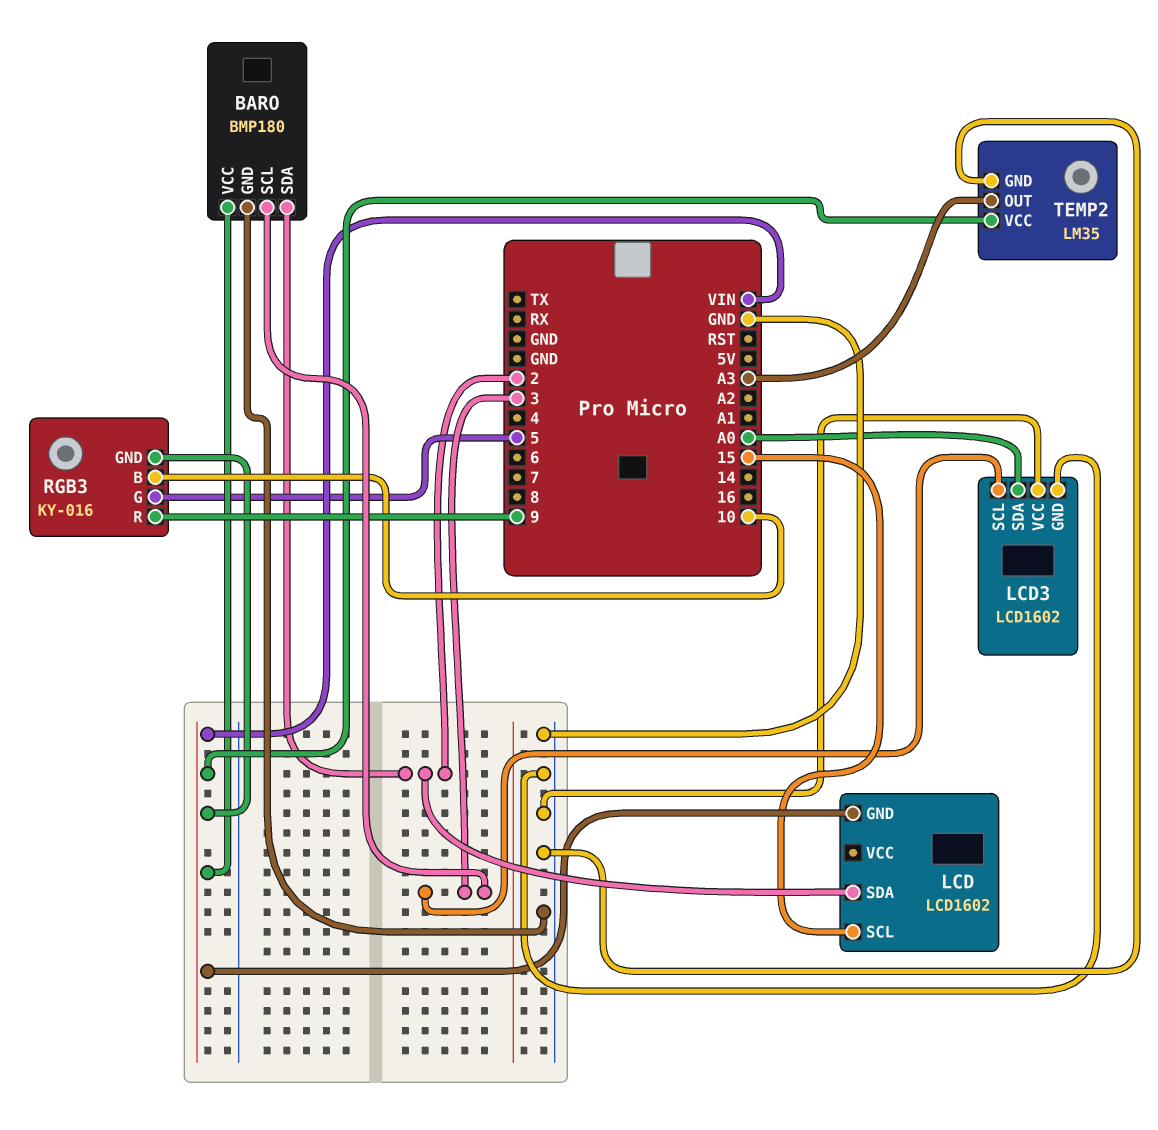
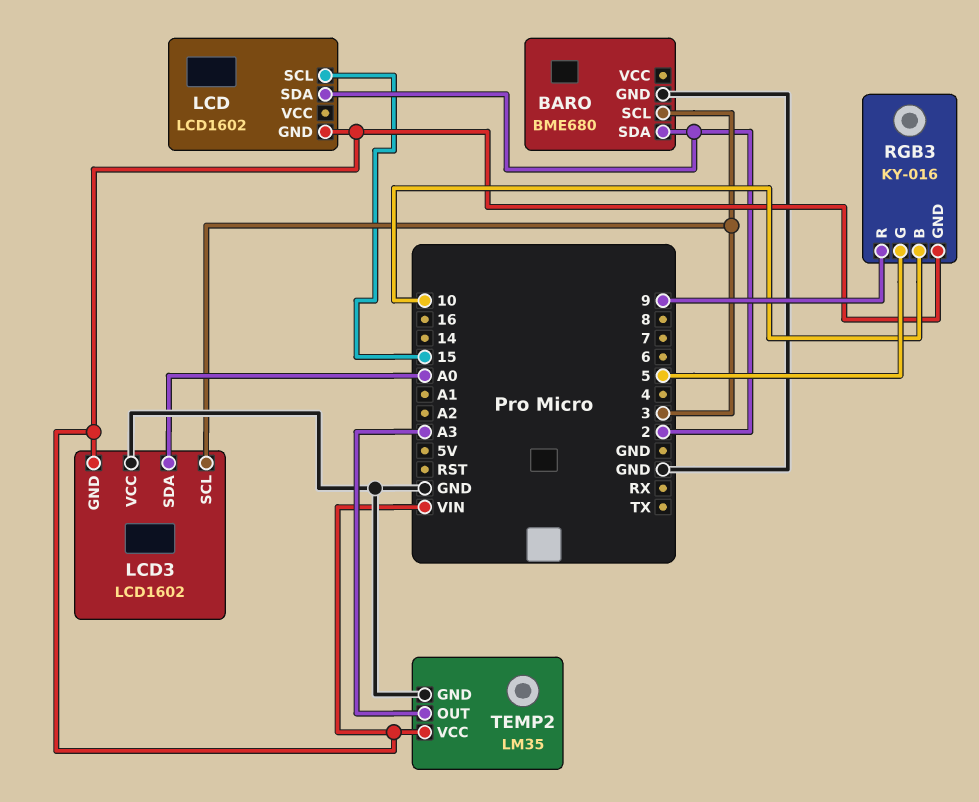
BARO: BMP180 -> BME680
BARO pin VCC: VIN -> none
LCD3 pin GND: GND -> VIN

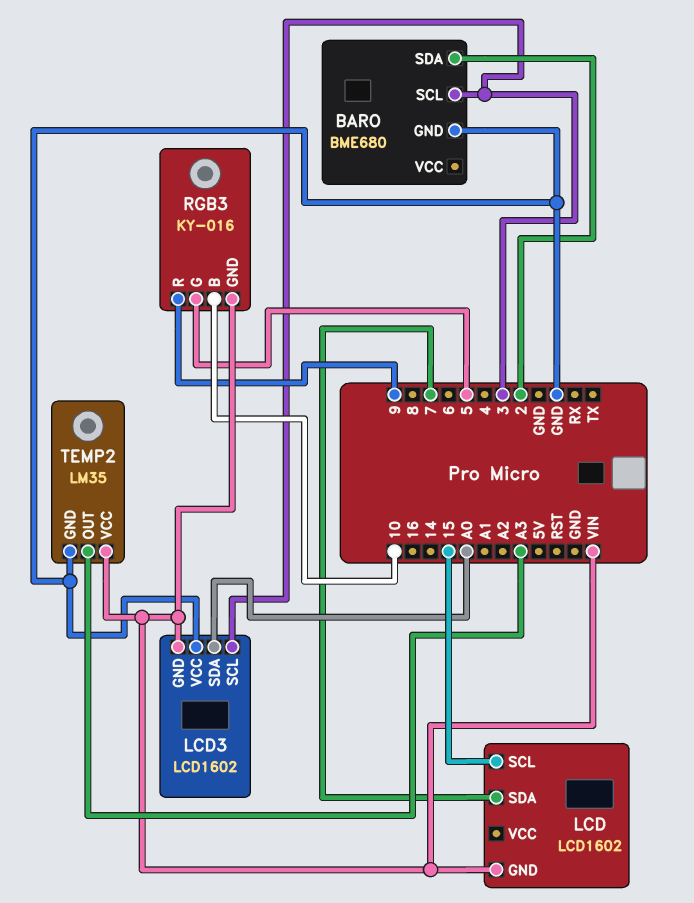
LCD pin SDA: 2 -> 7

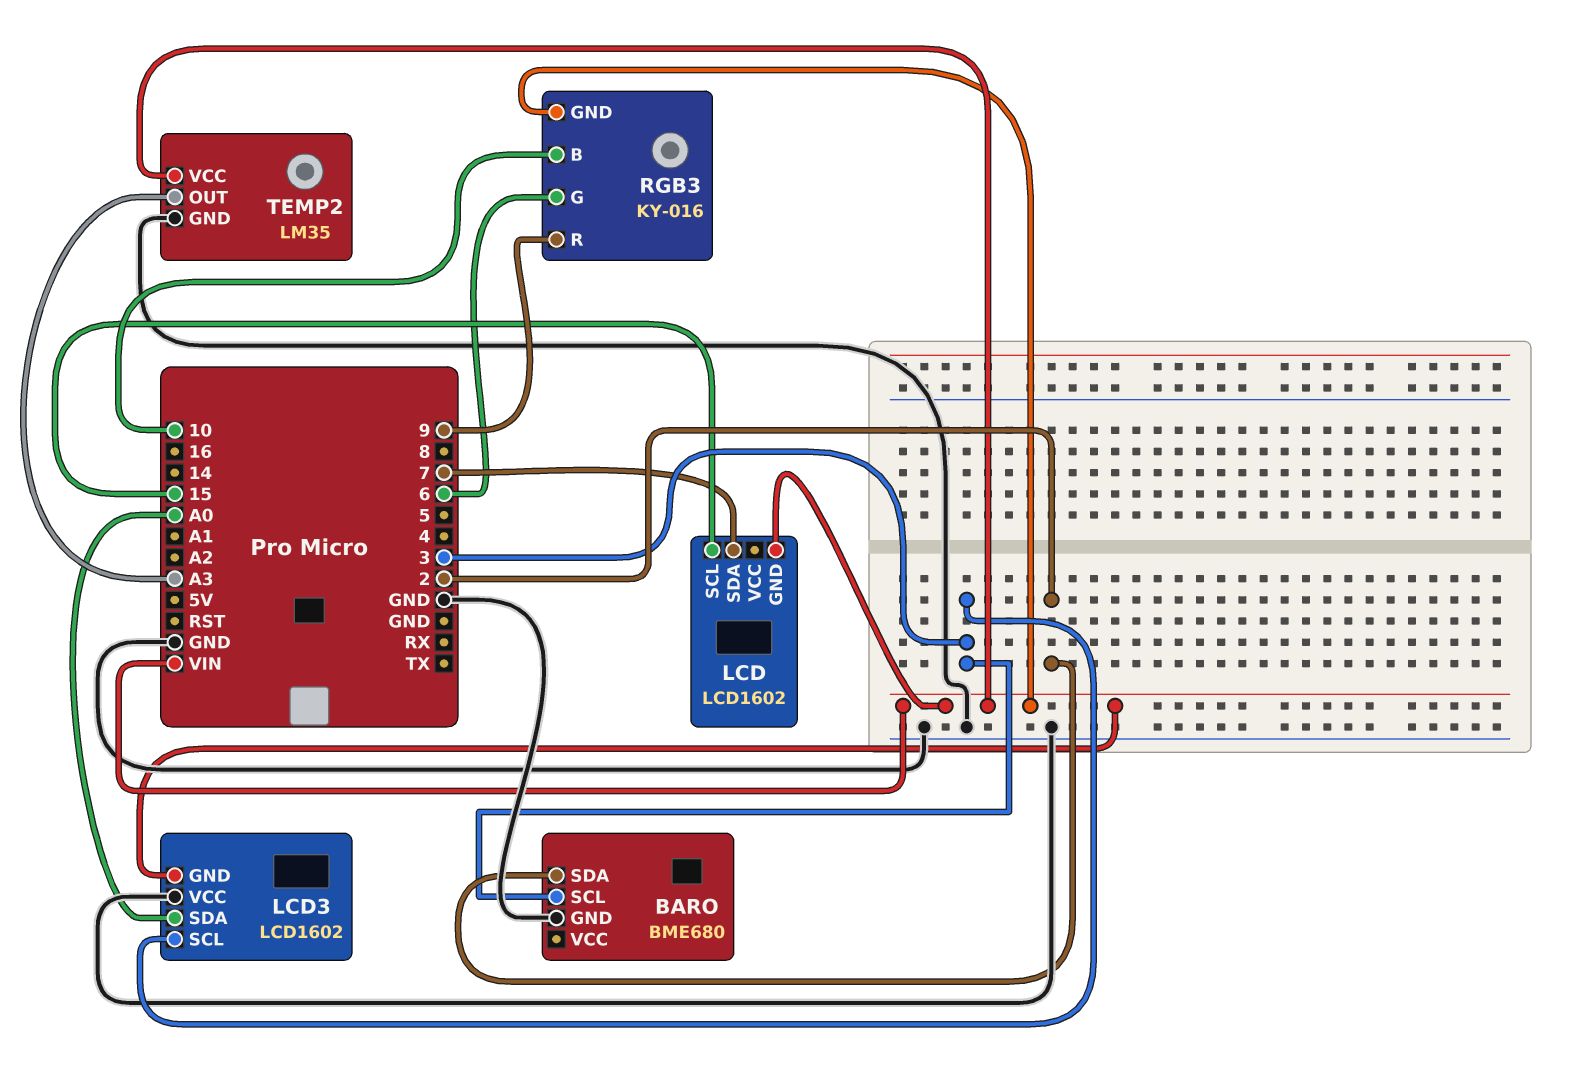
RGB3 pin G: 5 -> 6

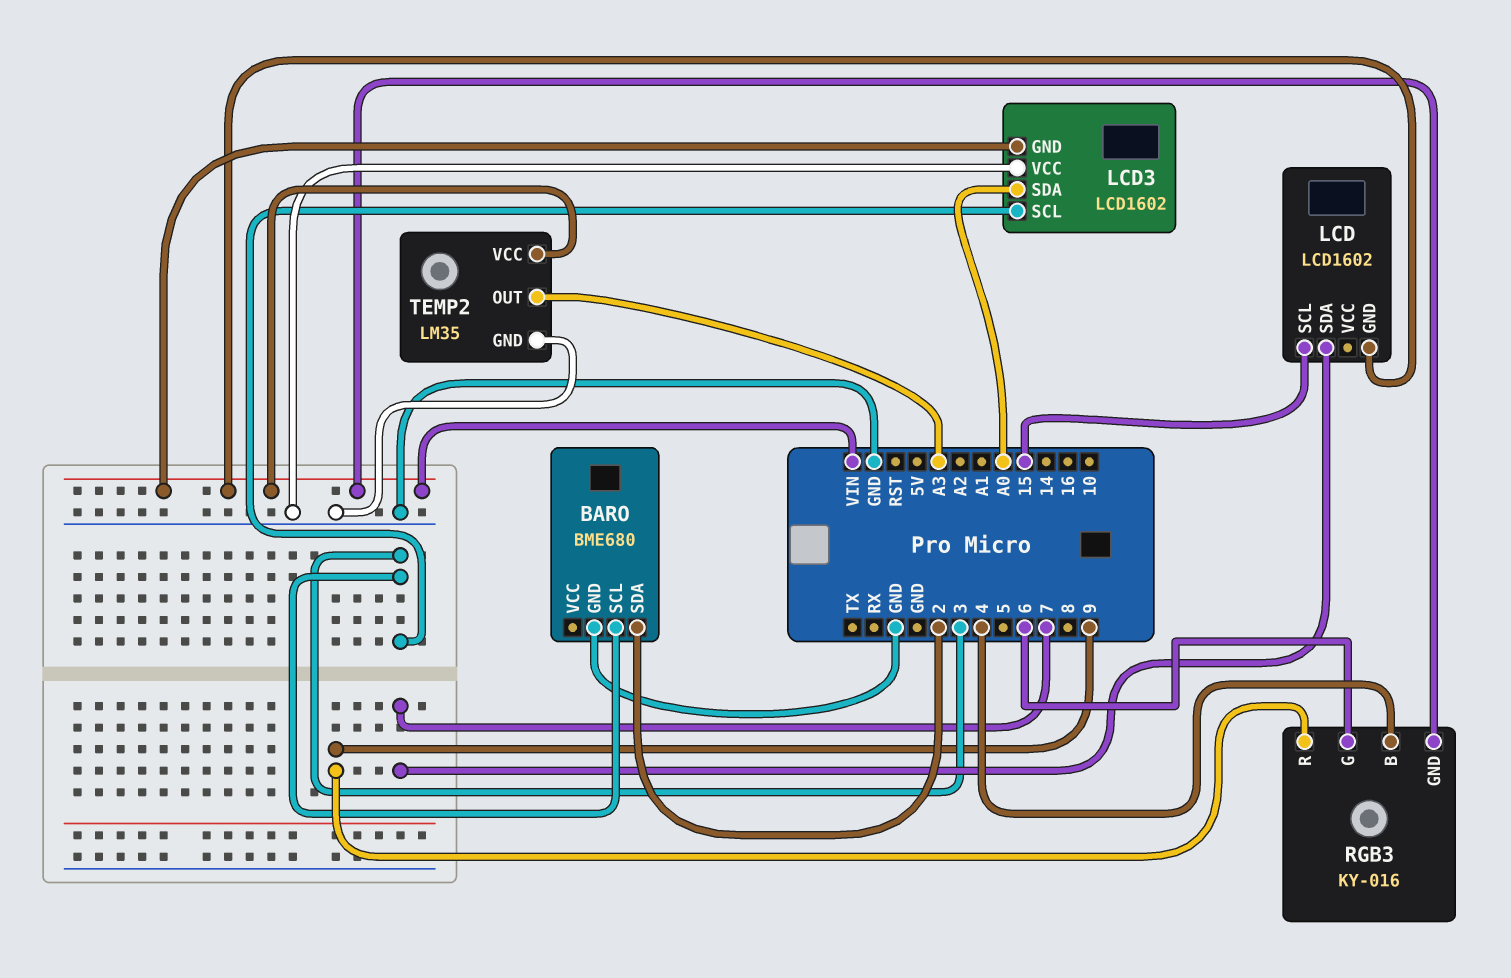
RGB3 pin B: 10 -> 4

